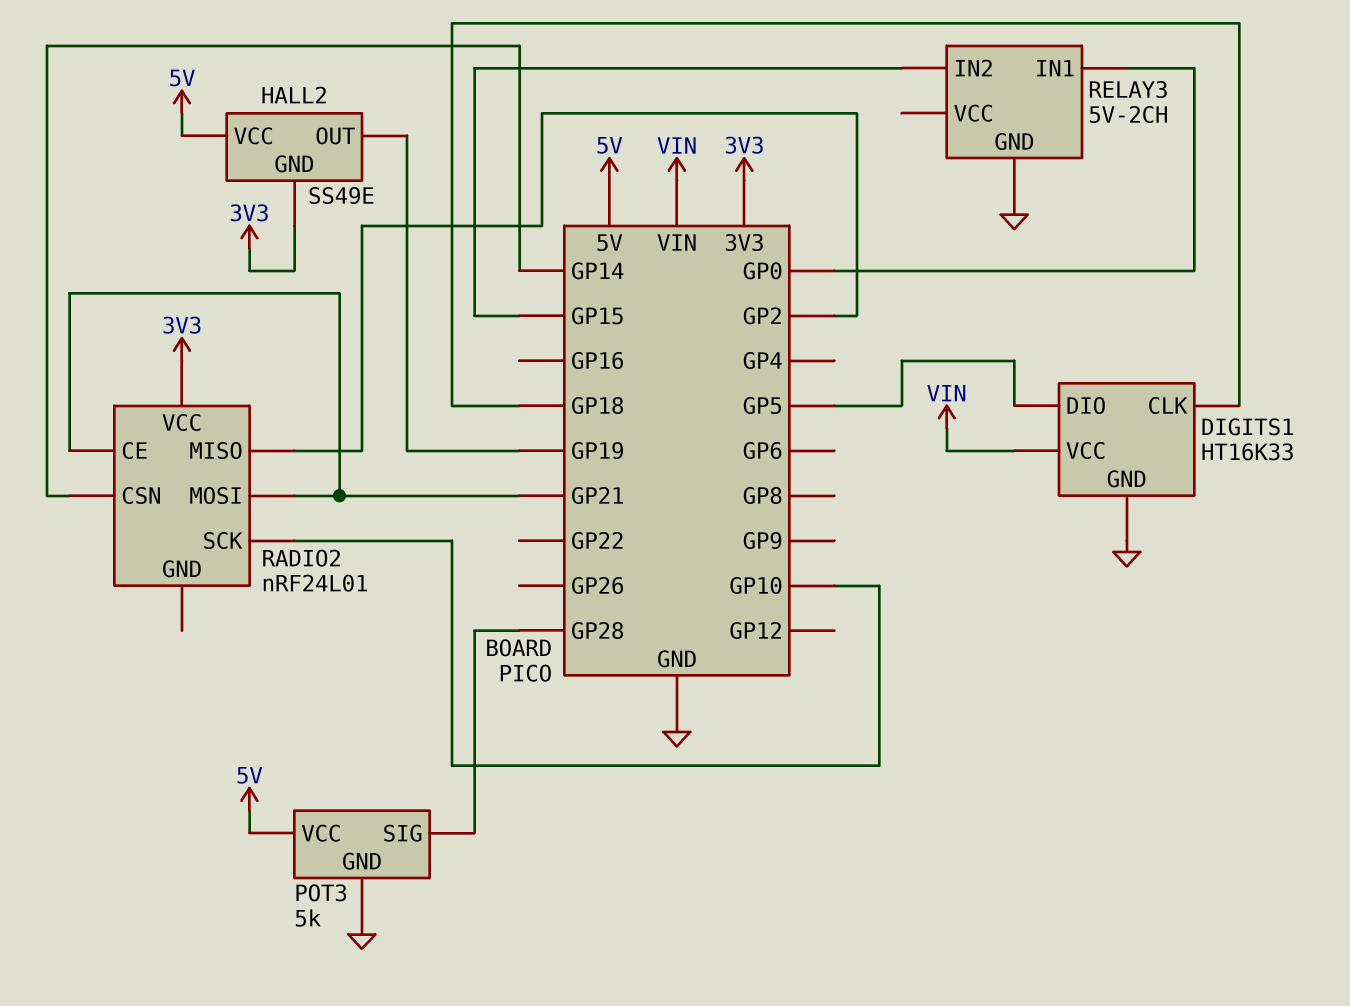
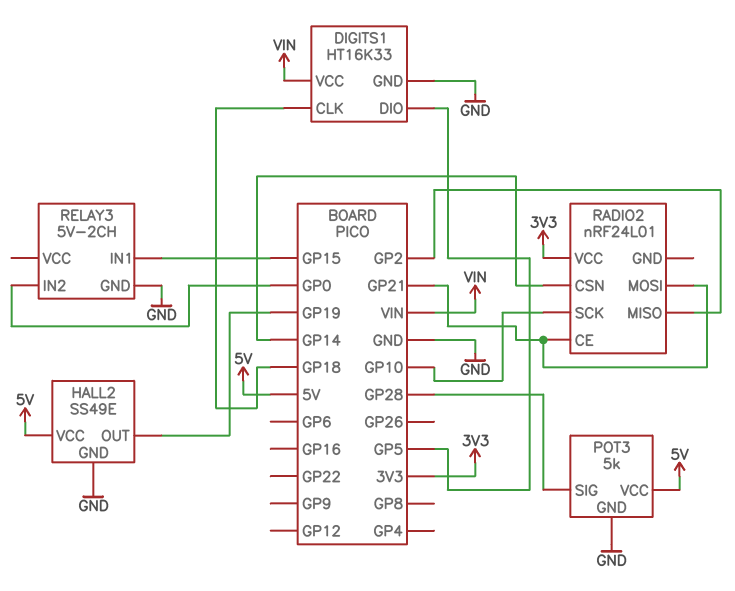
HALL2 pin GND: 3V3 -> GND
RELAY3 pin IN1: GP0 -> GP15
RELAY3 pin IN2: GP15 -> GP0

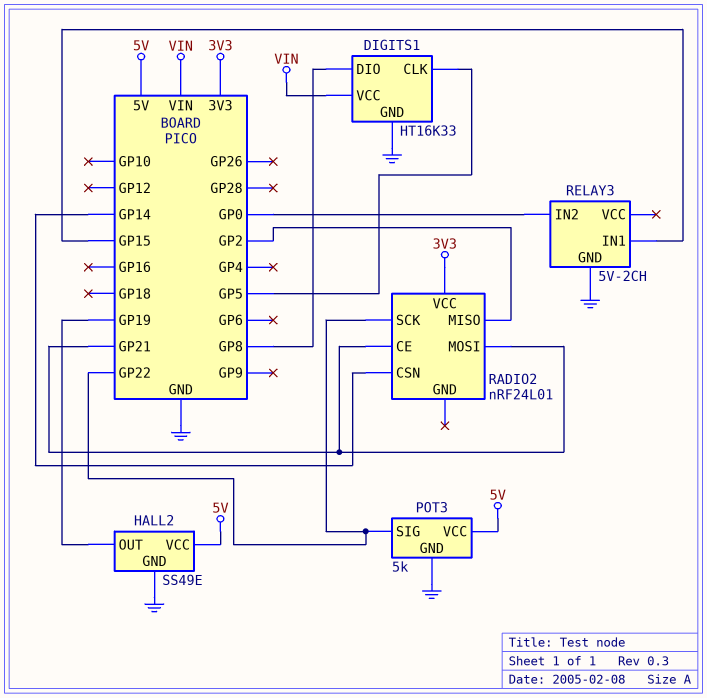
DIGITS1 pin CLK: GP18 -> GP5
DIGITS1 pin DIO: GP5 -> GP8
POT3 pin SIG: GP28 -> GP22
RADIO2 pin SCK: GP10 -> GP22

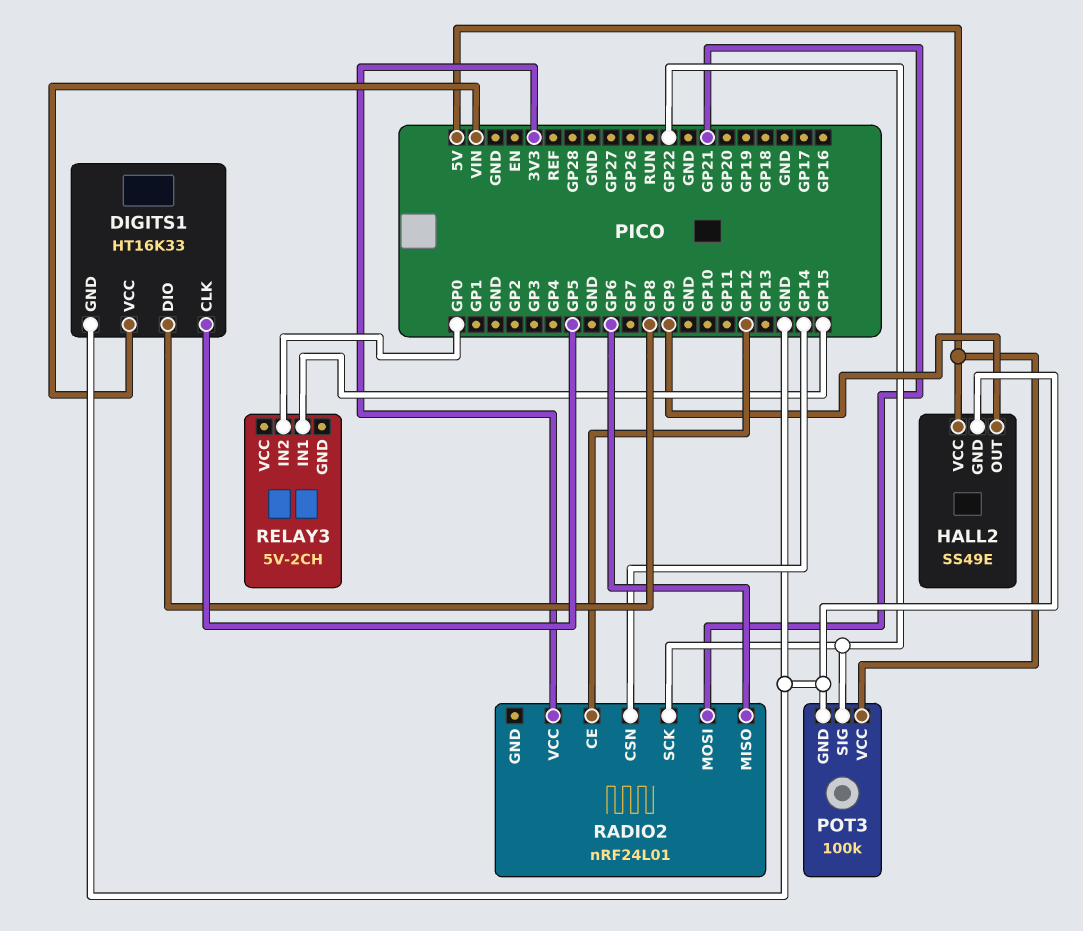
HALL2 pin OUT: GP19 -> GP9
POT3: 5k -> 100k
RADIO2 pin CE: GP21 -> GP12
RADIO2 pin MISO: GP2 -> GP6
RELAY3 pin GND: GND -> none

